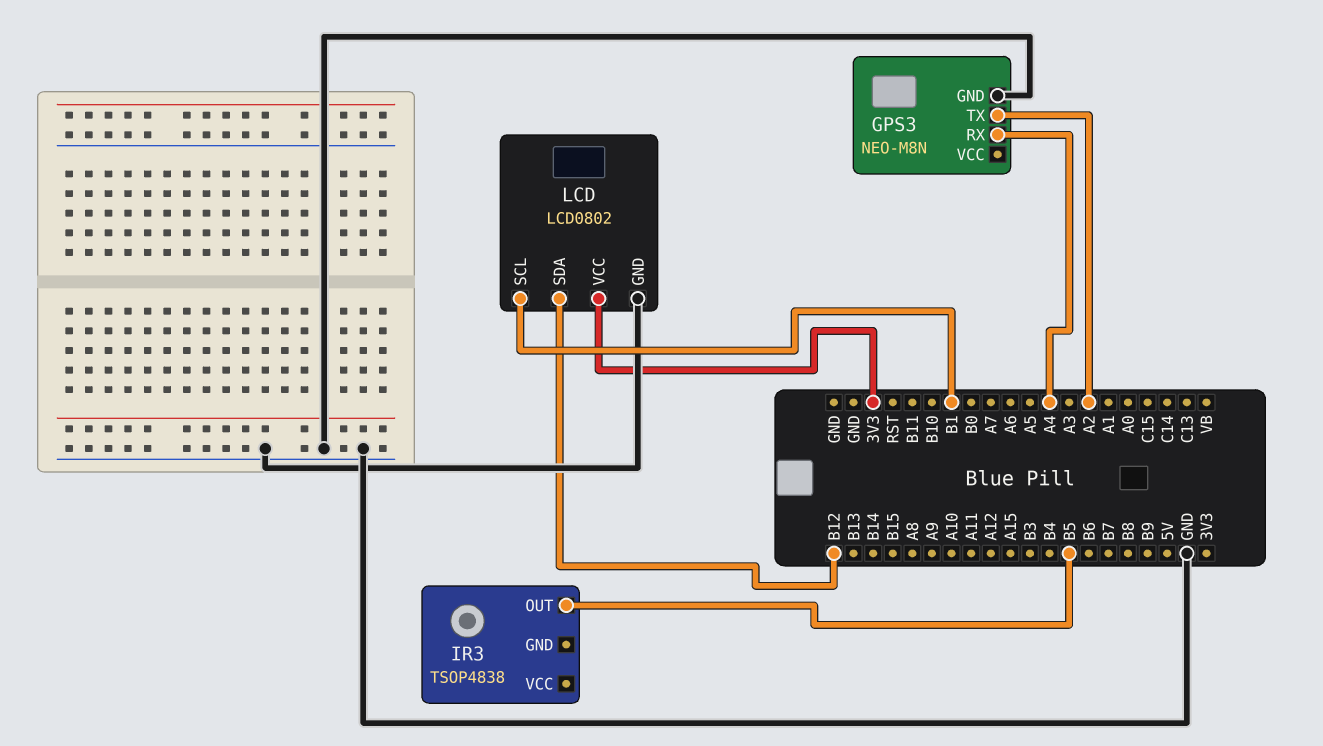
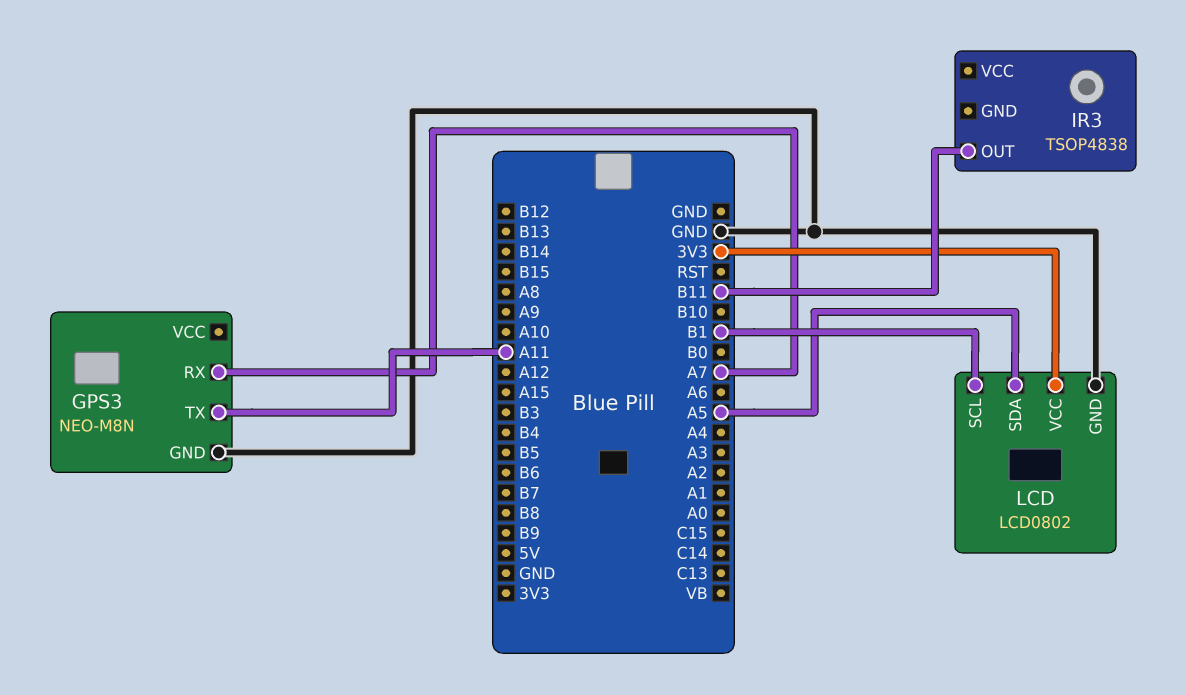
GPS3 pin RX: A4 -> A7
GPS3 pin TX: A2 -> A11
IR3 pin OUT: B5 -> B11
LCD pin SDA: B12 -> A5

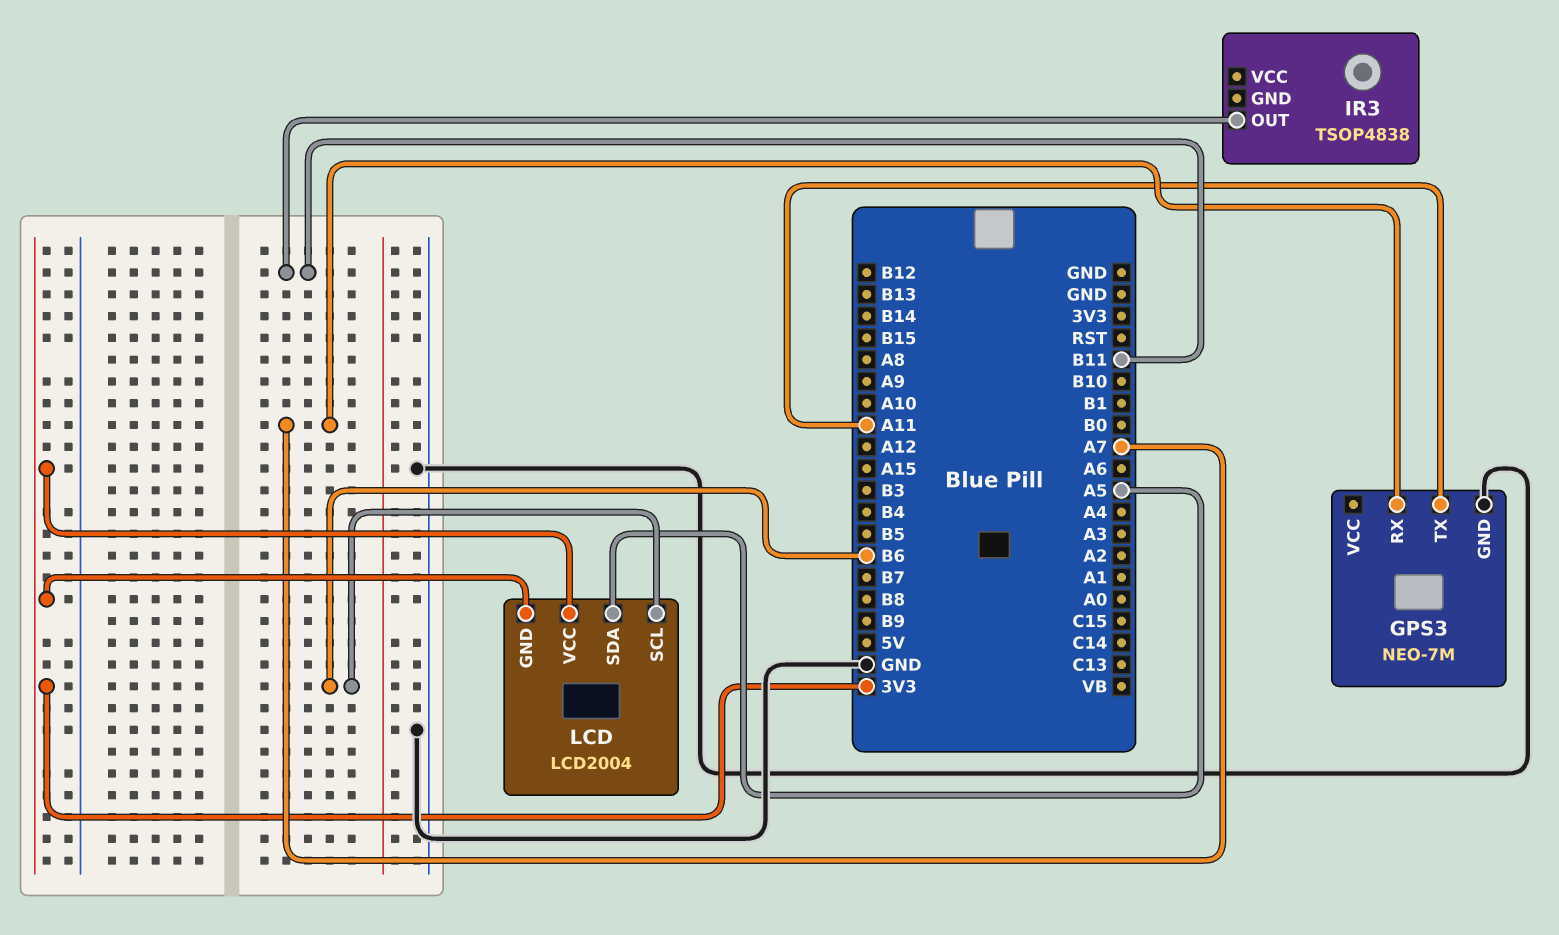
GPS3: NEO-M8N -> NEO-7M
LCD: LCD0802 -> LCD2004
LCD pin GND: GND -> 3V3
LCD pin SCL: B1 -> B6

